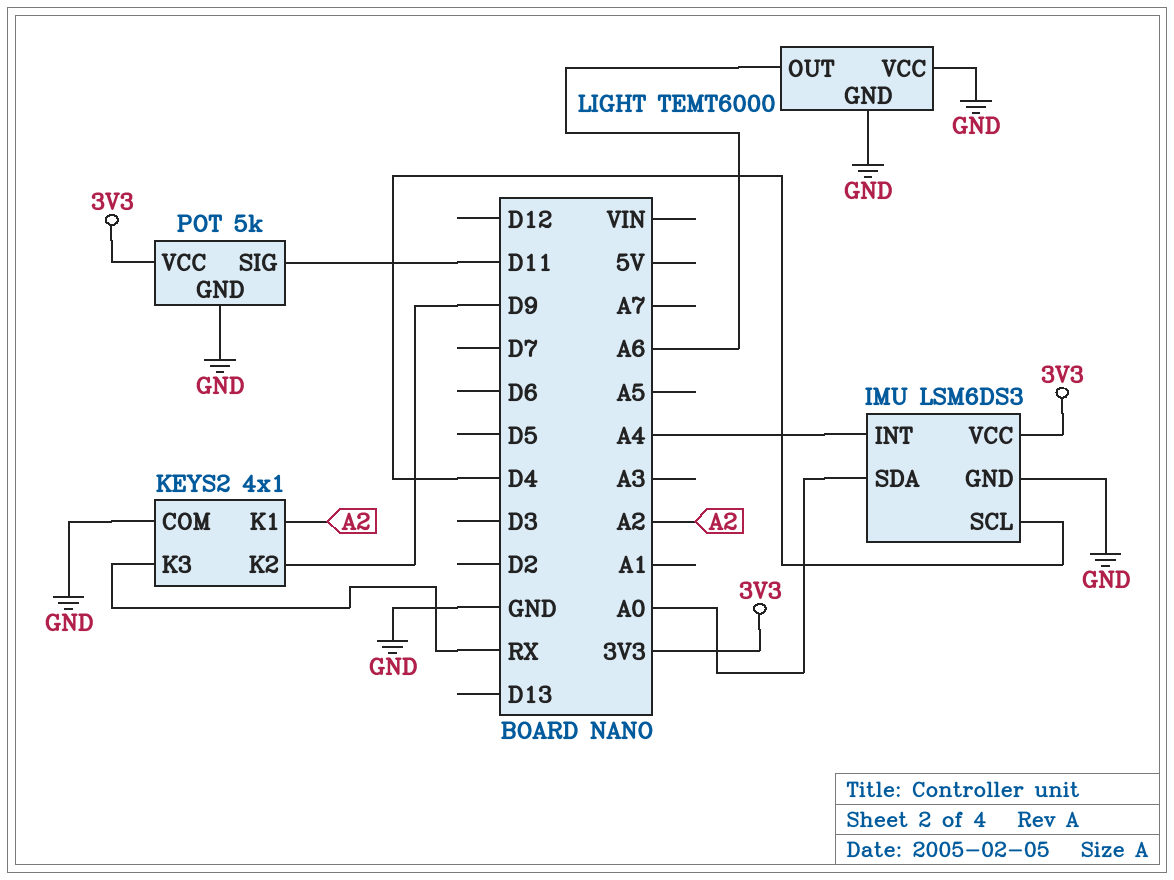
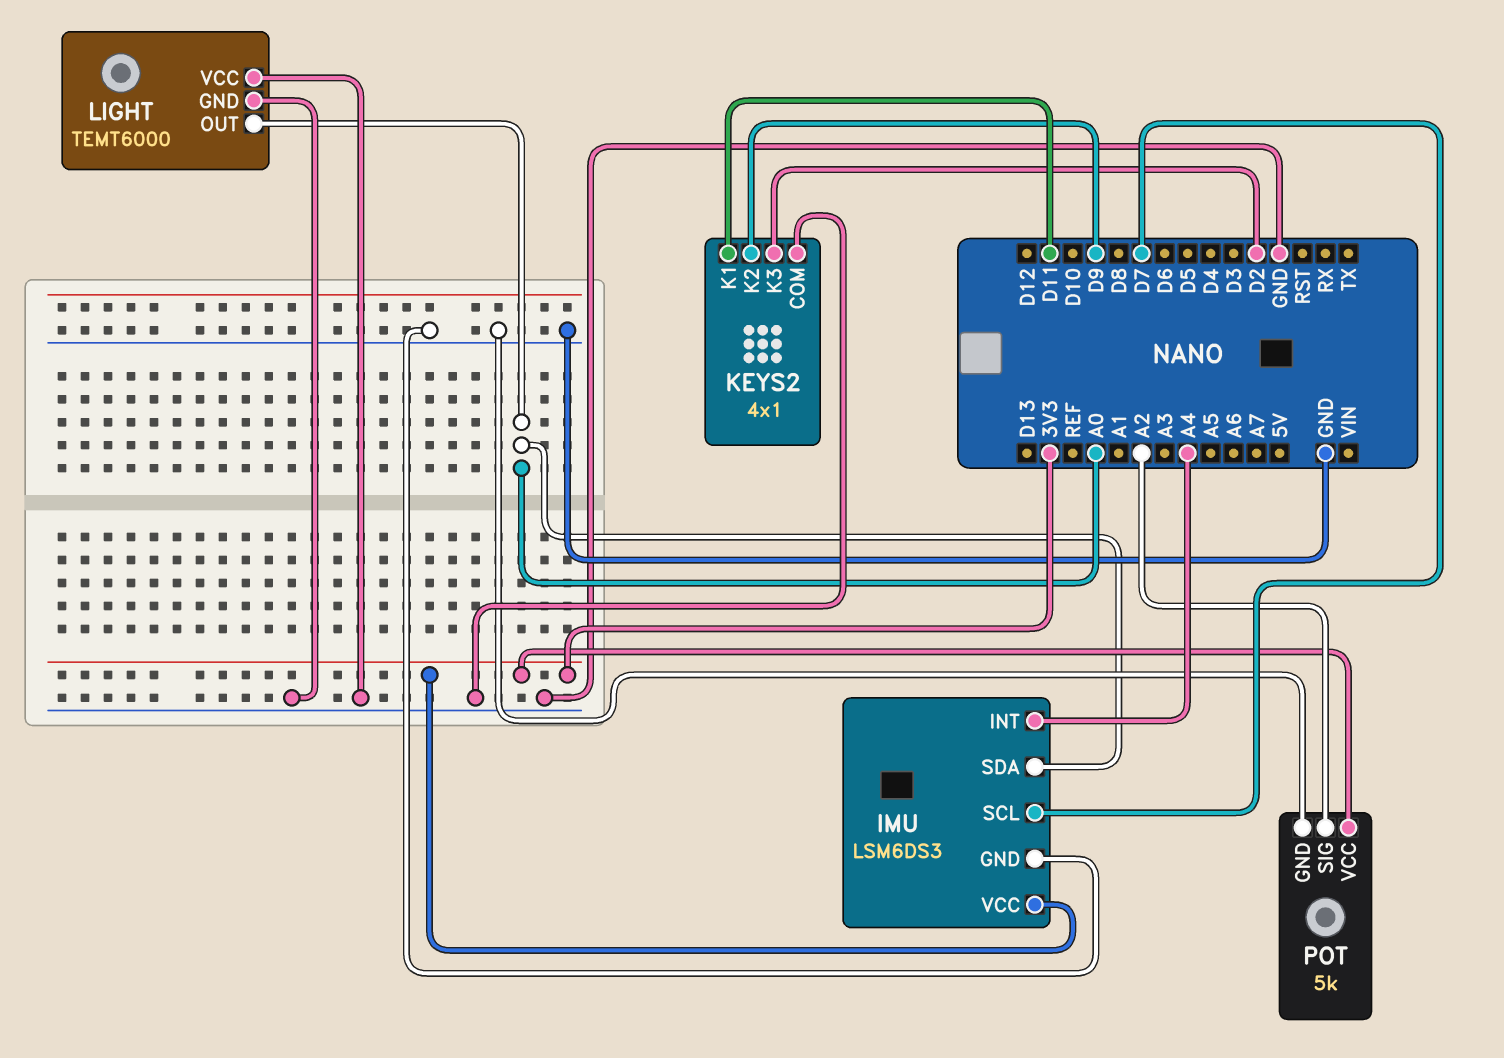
IMU pin SCL: D4 -> D7
KEYS2 pin K1: A2 -> D11
KEYS2 pin K3: RX -> D2
LIGHT pin OUT: A6 -> A0
POT pin SIG: D11 -> A2

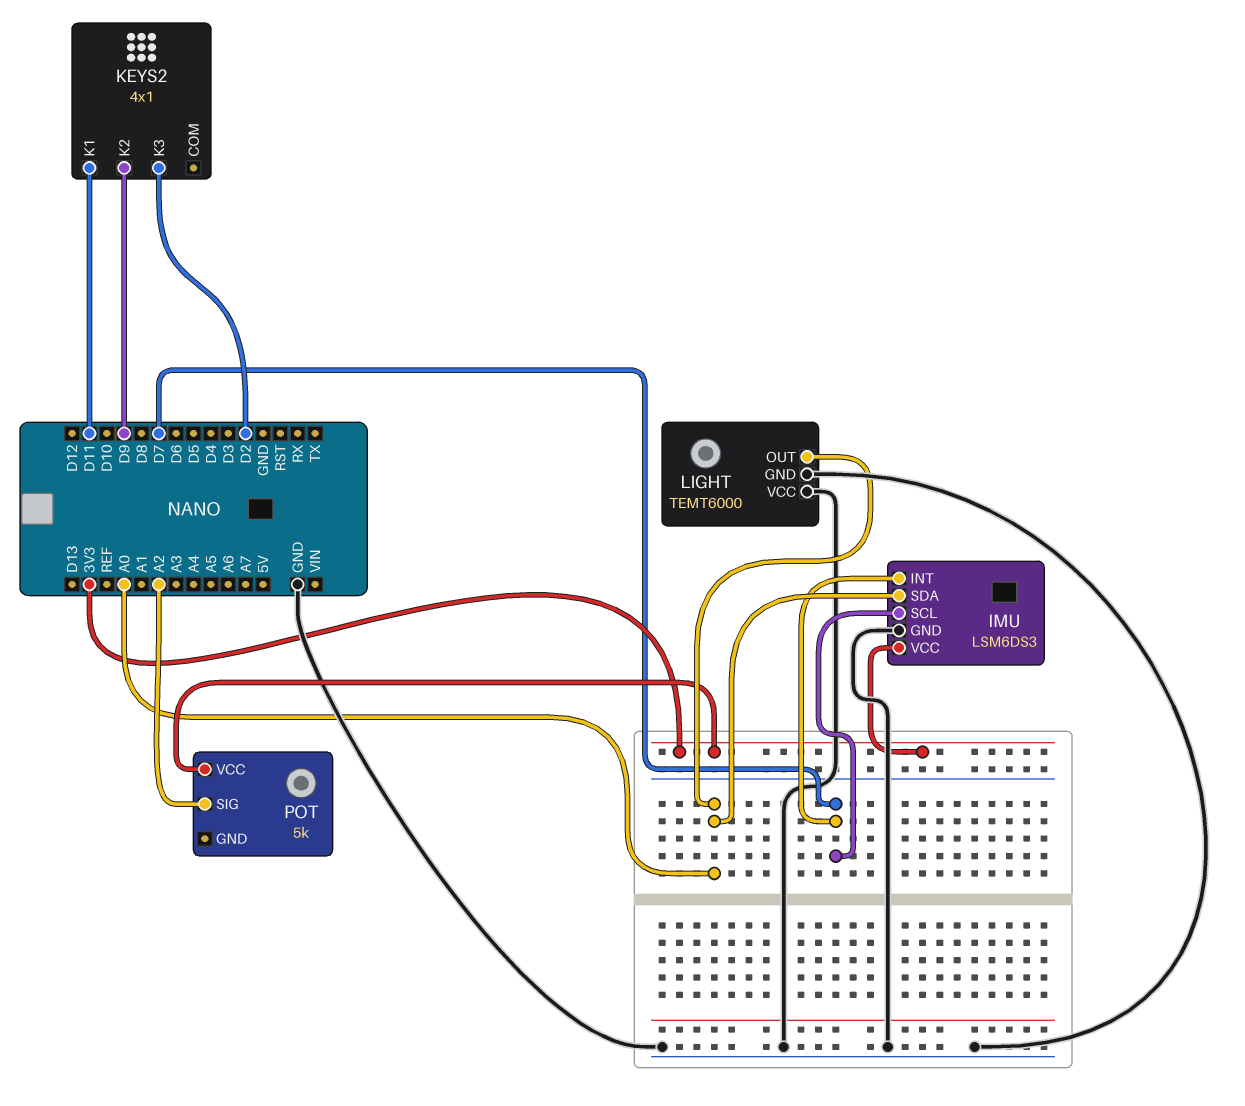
IMU pin INT: A4 -> D7
KEYS2 pin COM: GND -> none
POT pin GND: GND -> none

